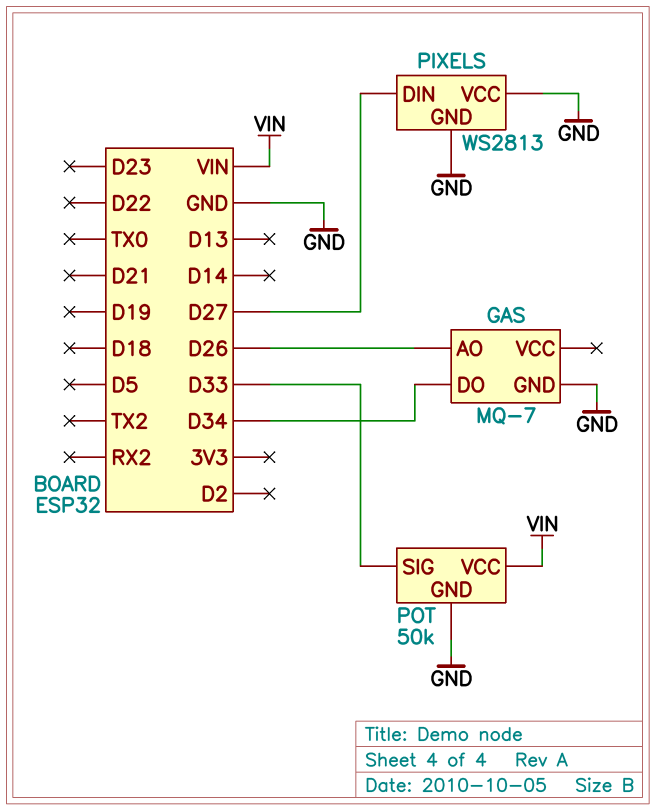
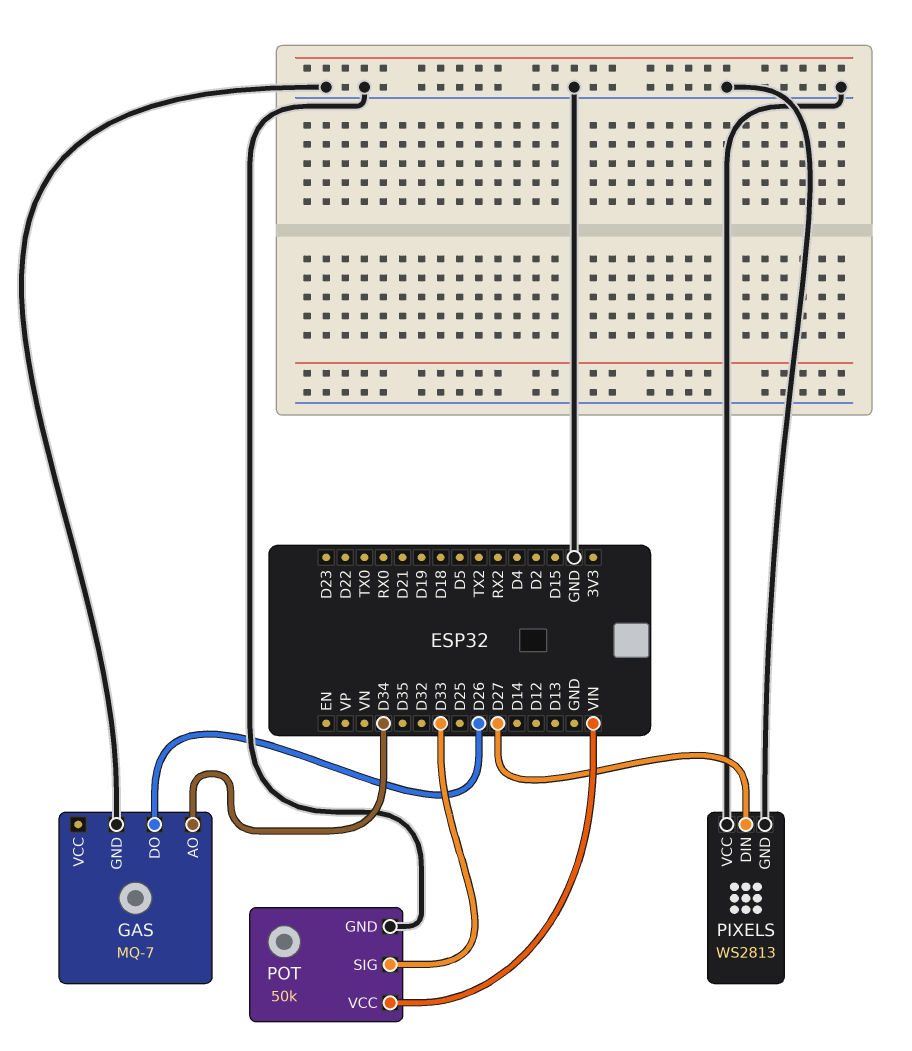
GAS pin AO: D26 -> D34
GAS pin DO: D34 -> D26

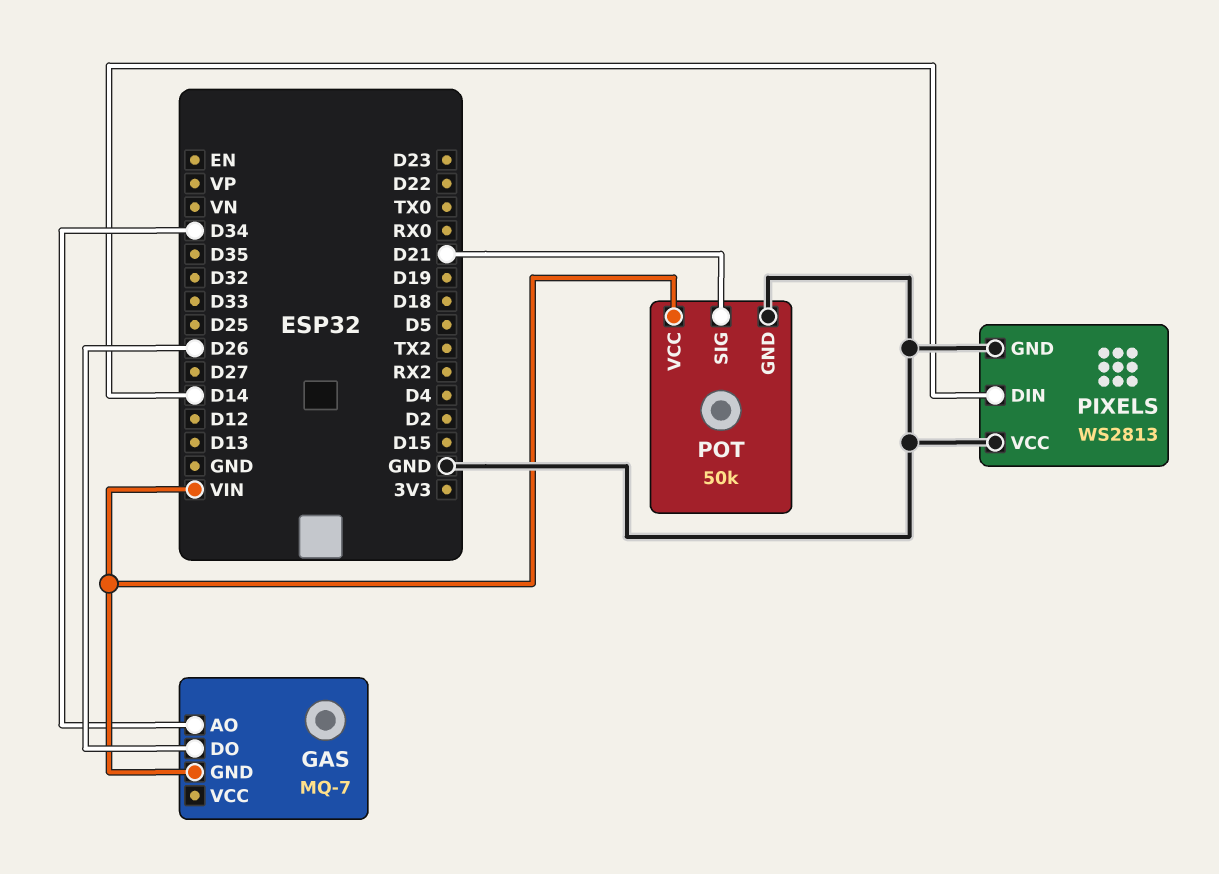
GAS pin GND: GND -> VIN
PIXELS pin DIN: D27 -> D14
POT pin SIG: D33 -> D21

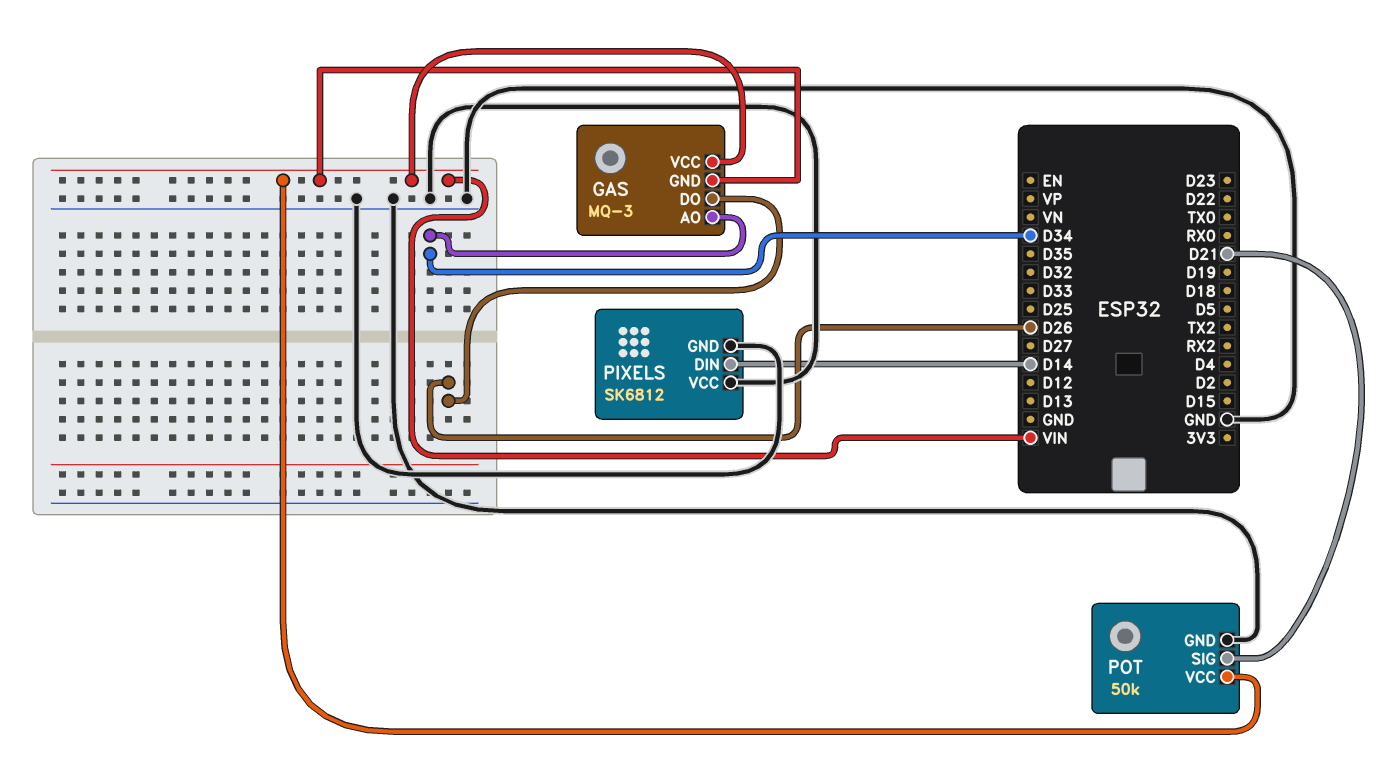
GAS: MQ-7 -> MQ-3
GAS pin VCC: none -> VIN
PIXELS: WS2813 -> SK6812

